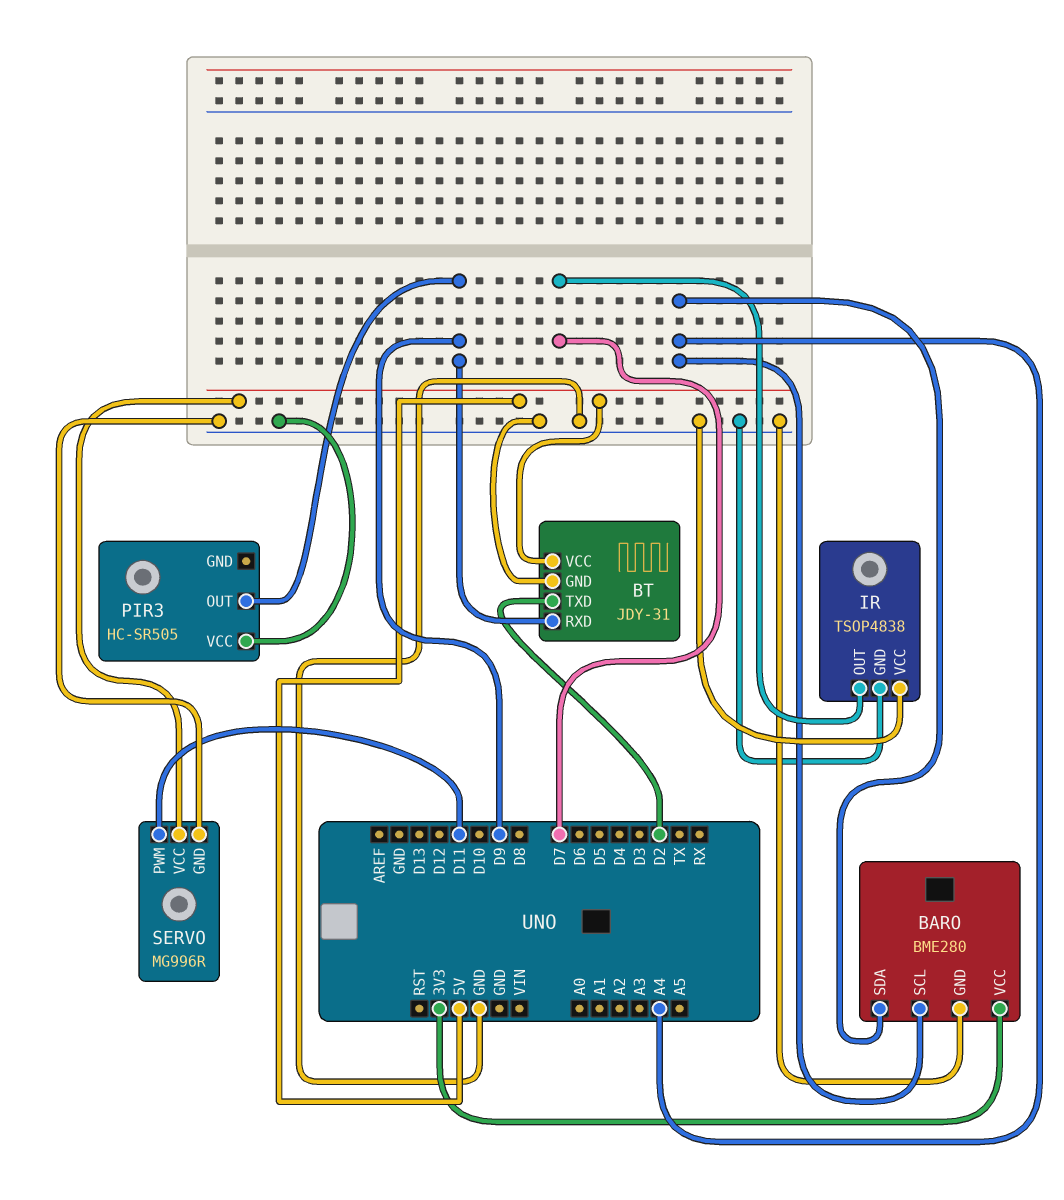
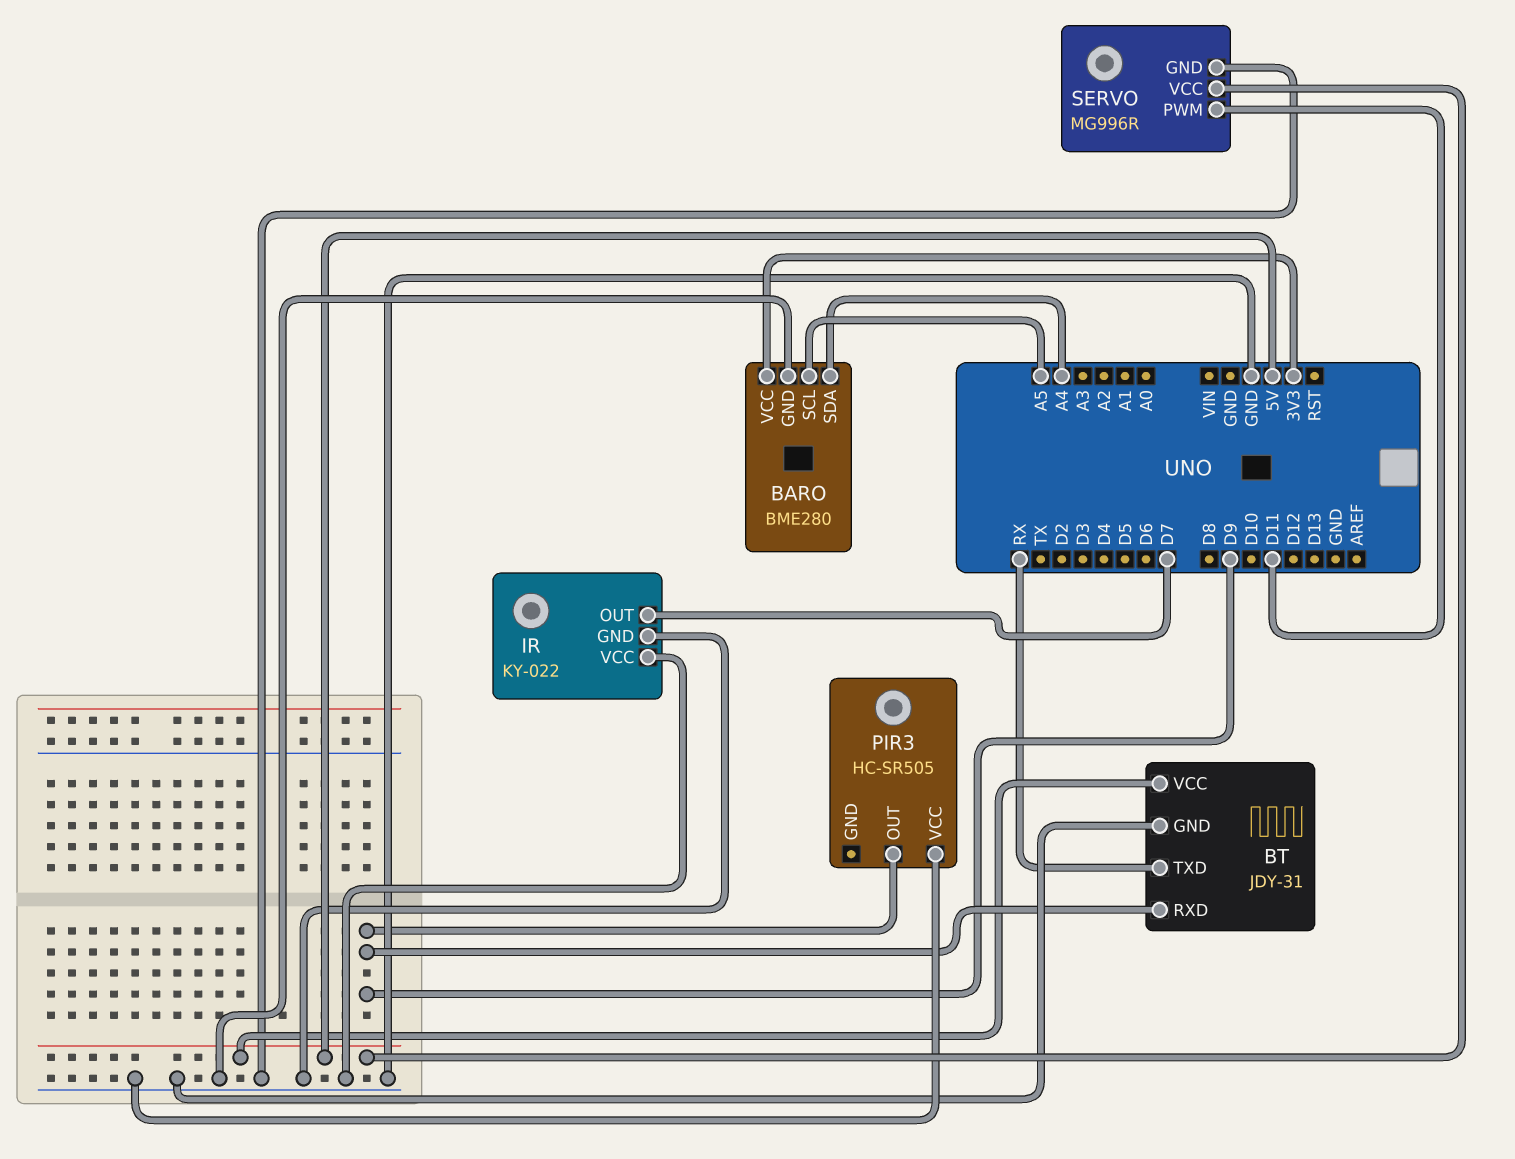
BARO pin SCL: A4 -> A5
BT pin TXD: D2 -> RX
IR: TSOP4838 -> KY-022

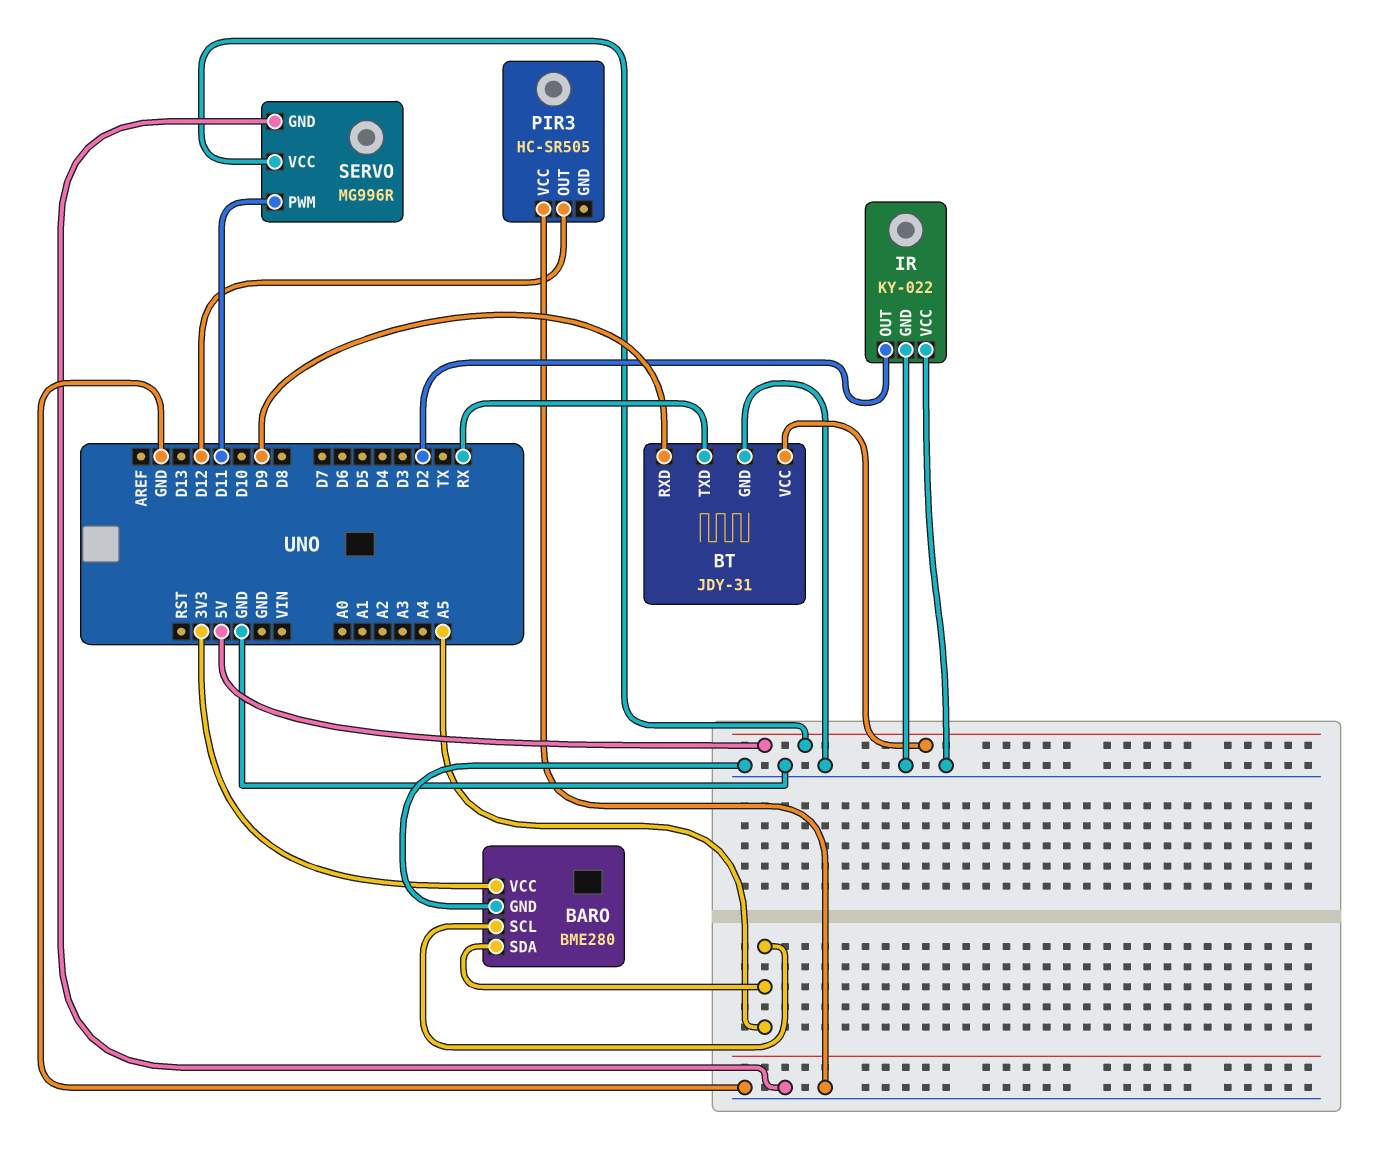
BARO pin SDA: A4 -> A5
IR pin OUT: D7 -> D2
PIR3 pin OUT: D9 -> D12

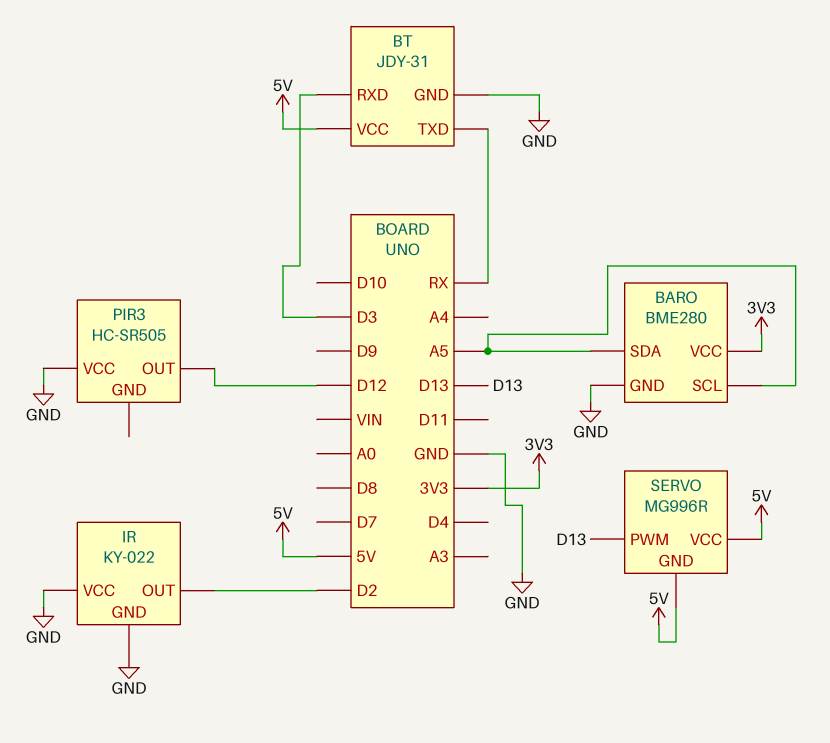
BT pin RXD: D9 -> D3
SERVO pin GND: GND -> 5V
SERVO pin PWM: D11 -> D13

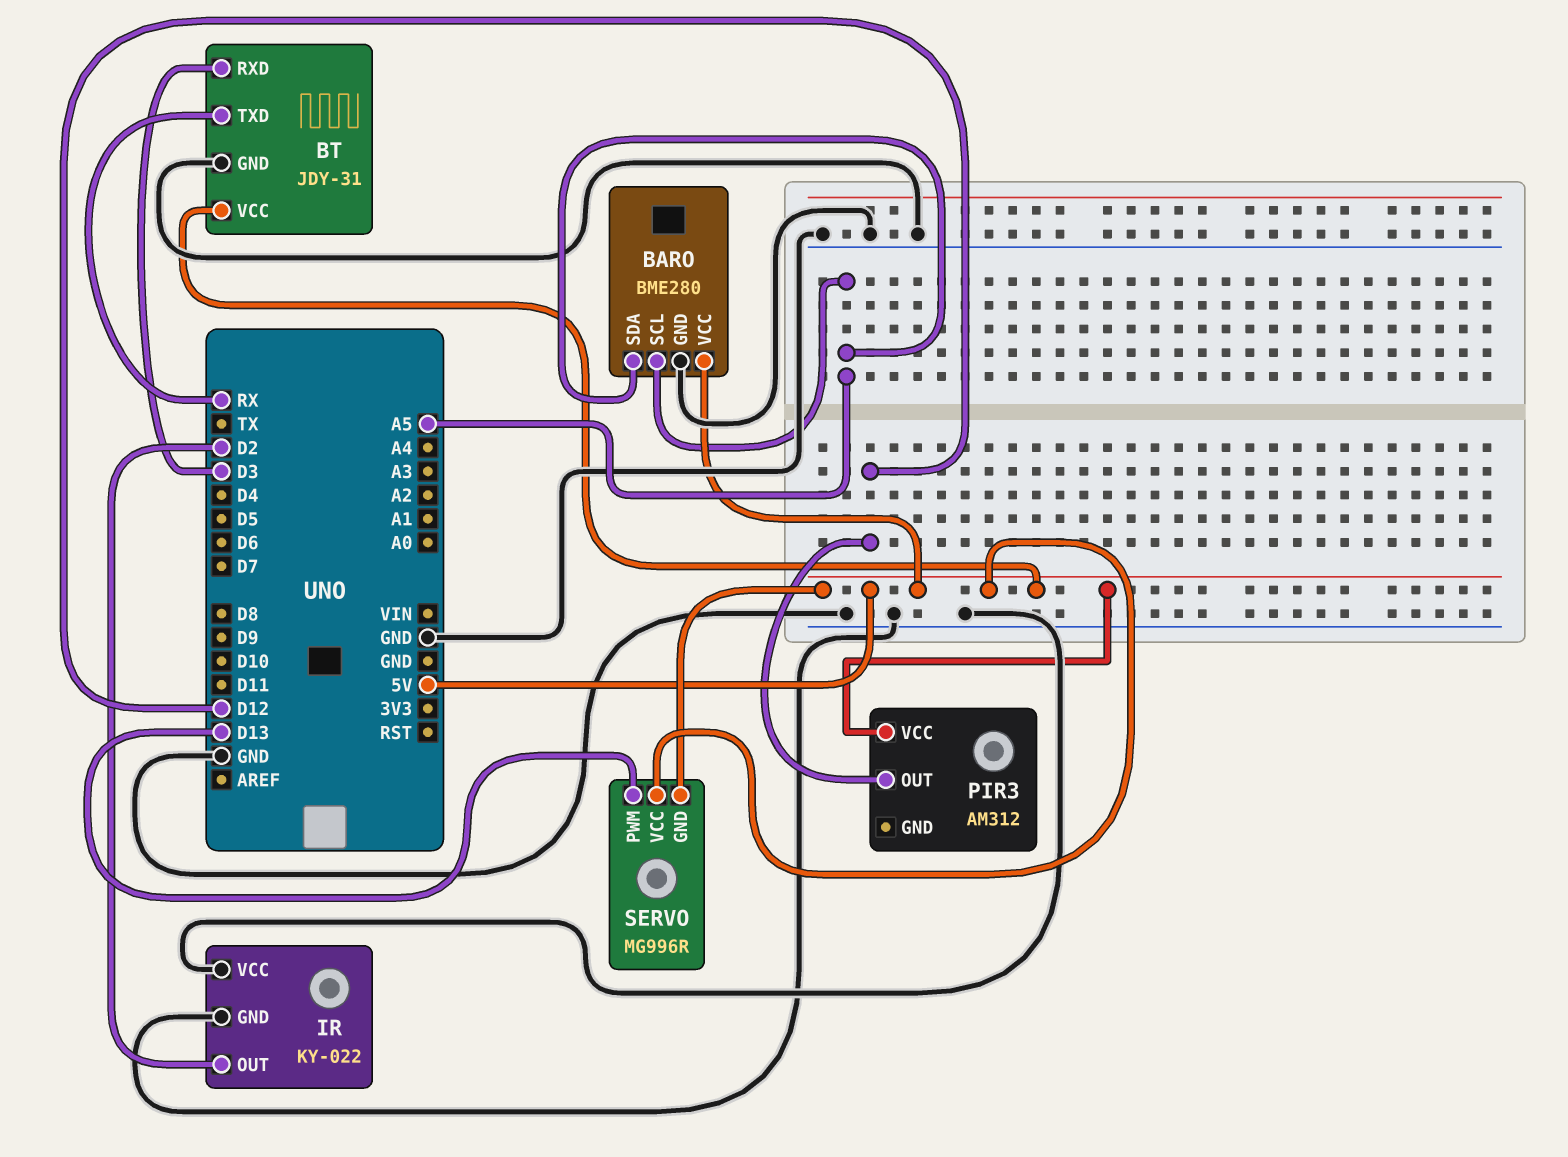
BARO pin VCC: 3V3 -> 5V
PIR3: HC-SR505 -> AM312
PIR3 pin VCC: GND -> 5V

